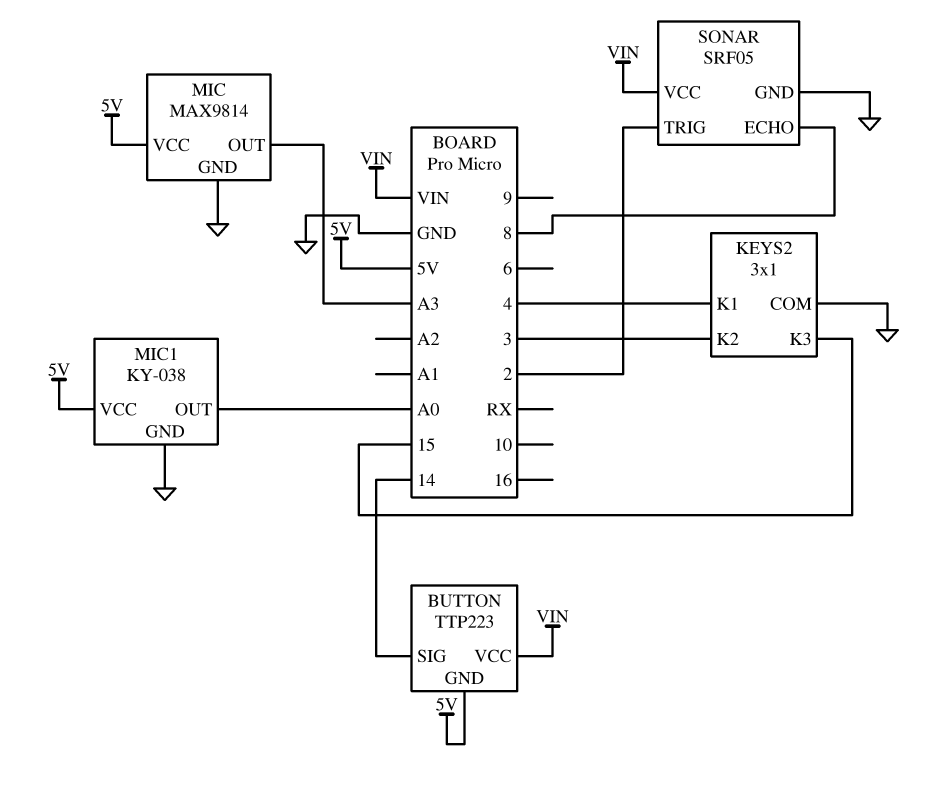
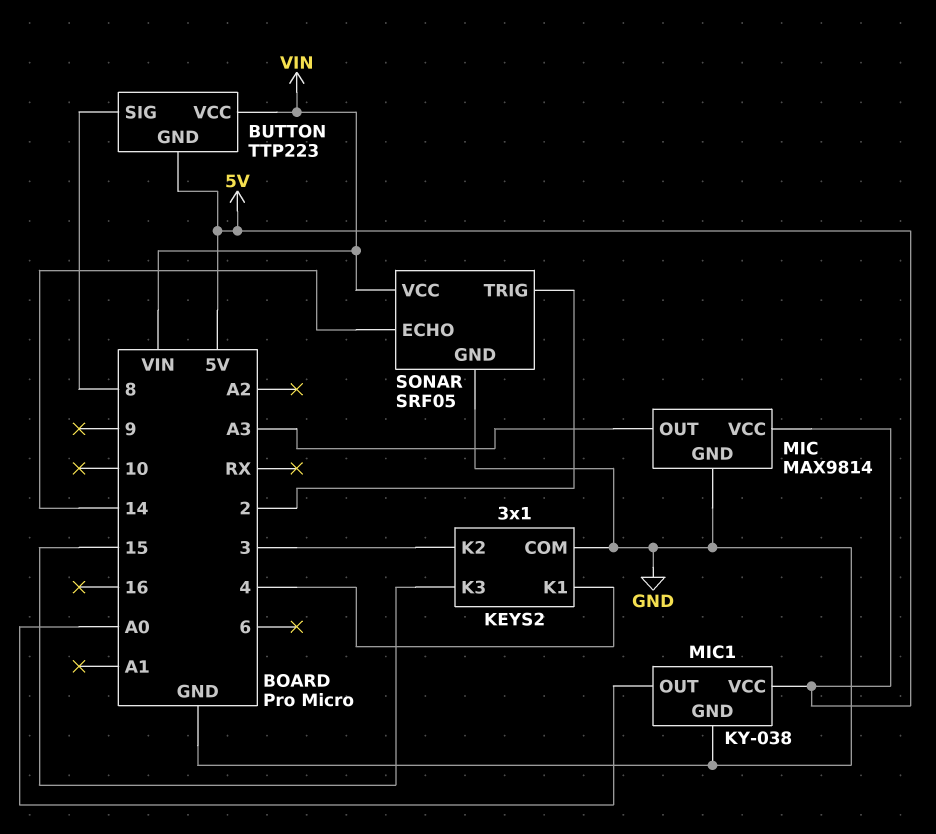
BUTTON pin SIG: 14 -> 8
SONAR pin ECHO: 8 -> 14

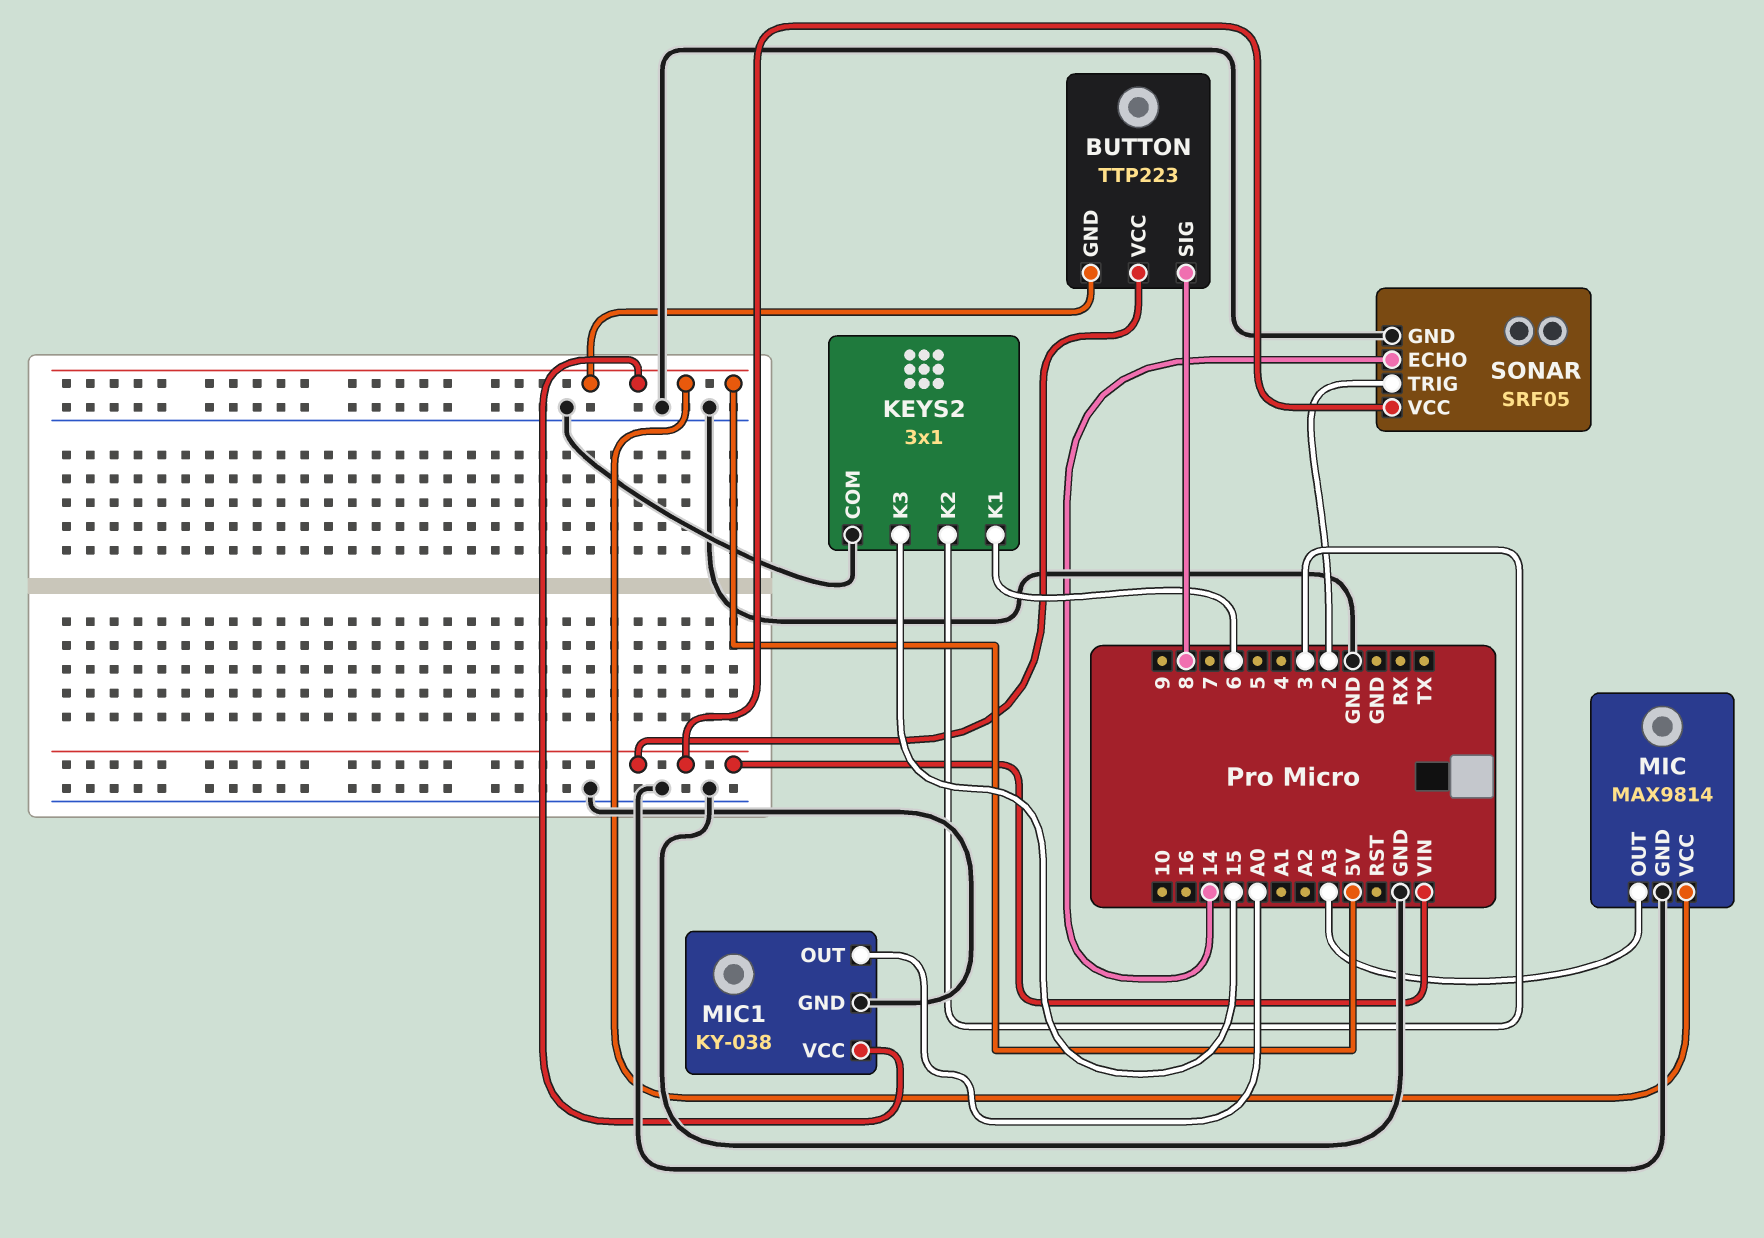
KEYS2 pin K1: 4 -> 6

